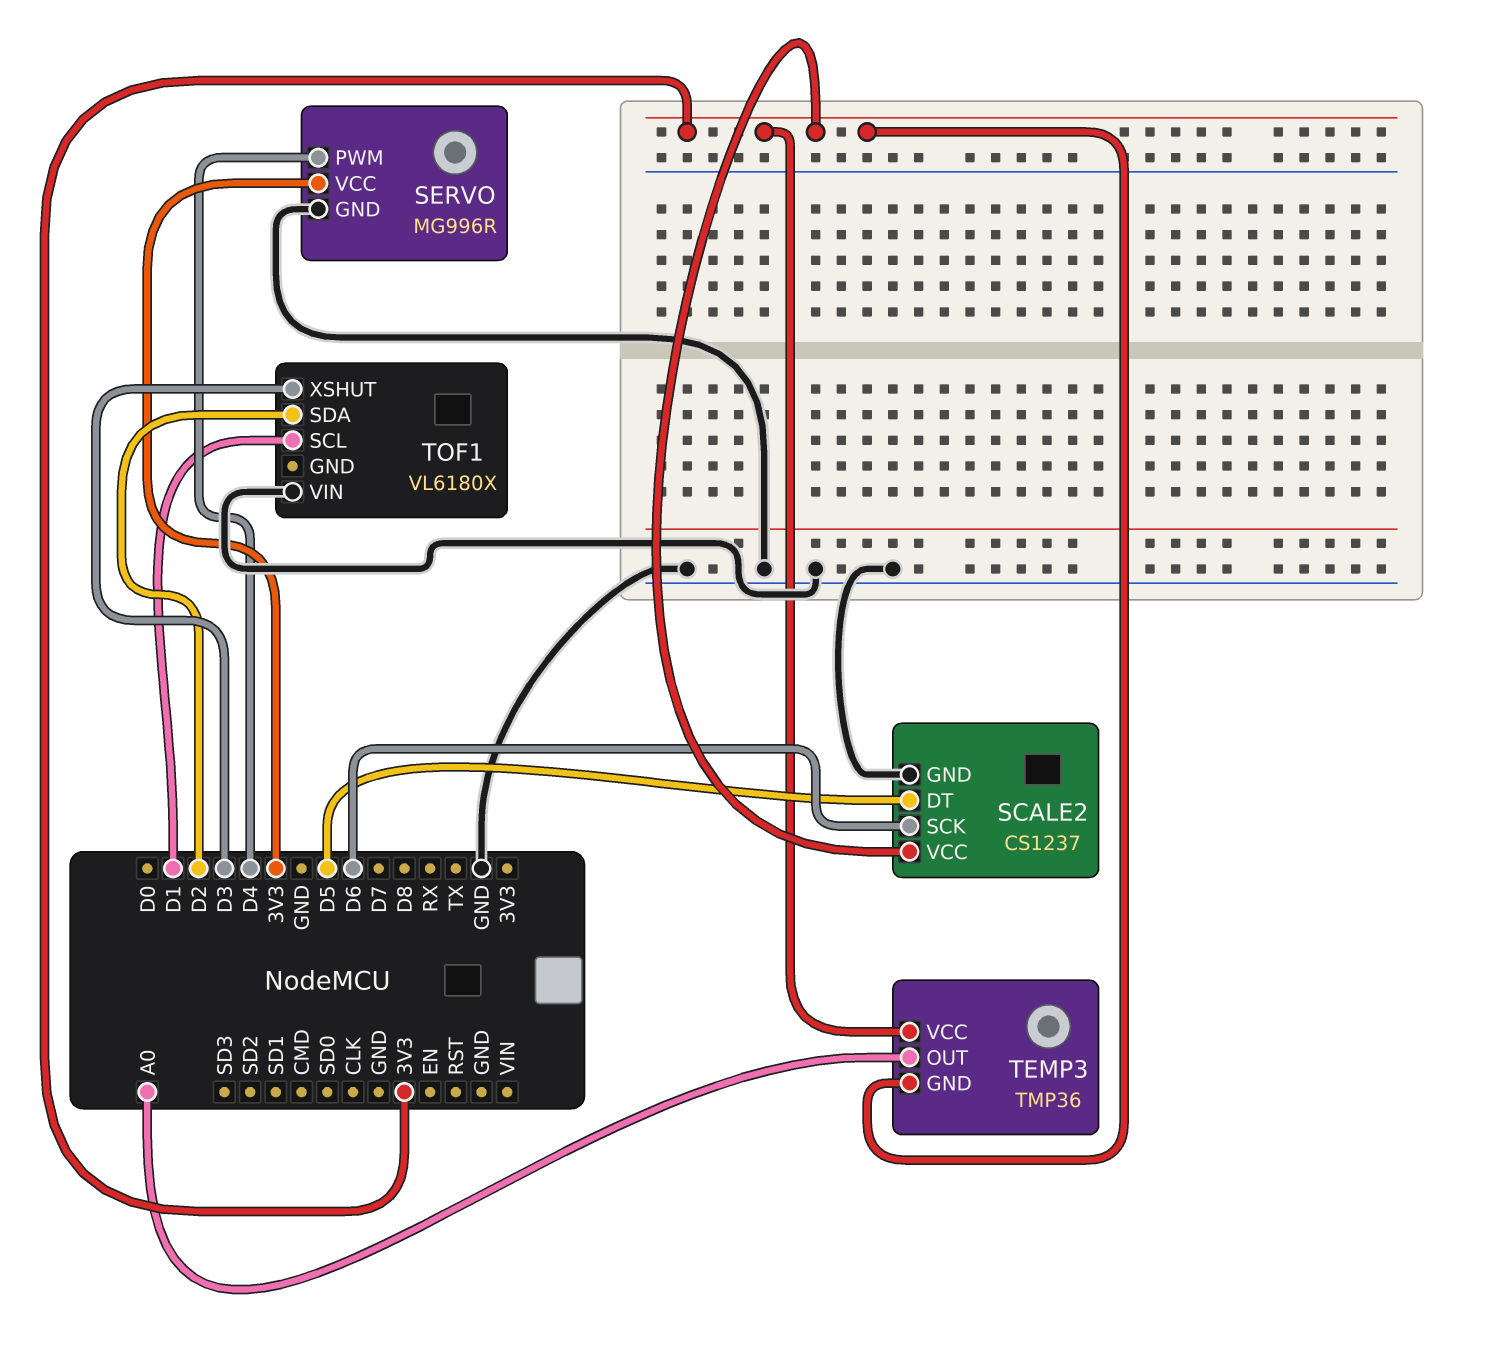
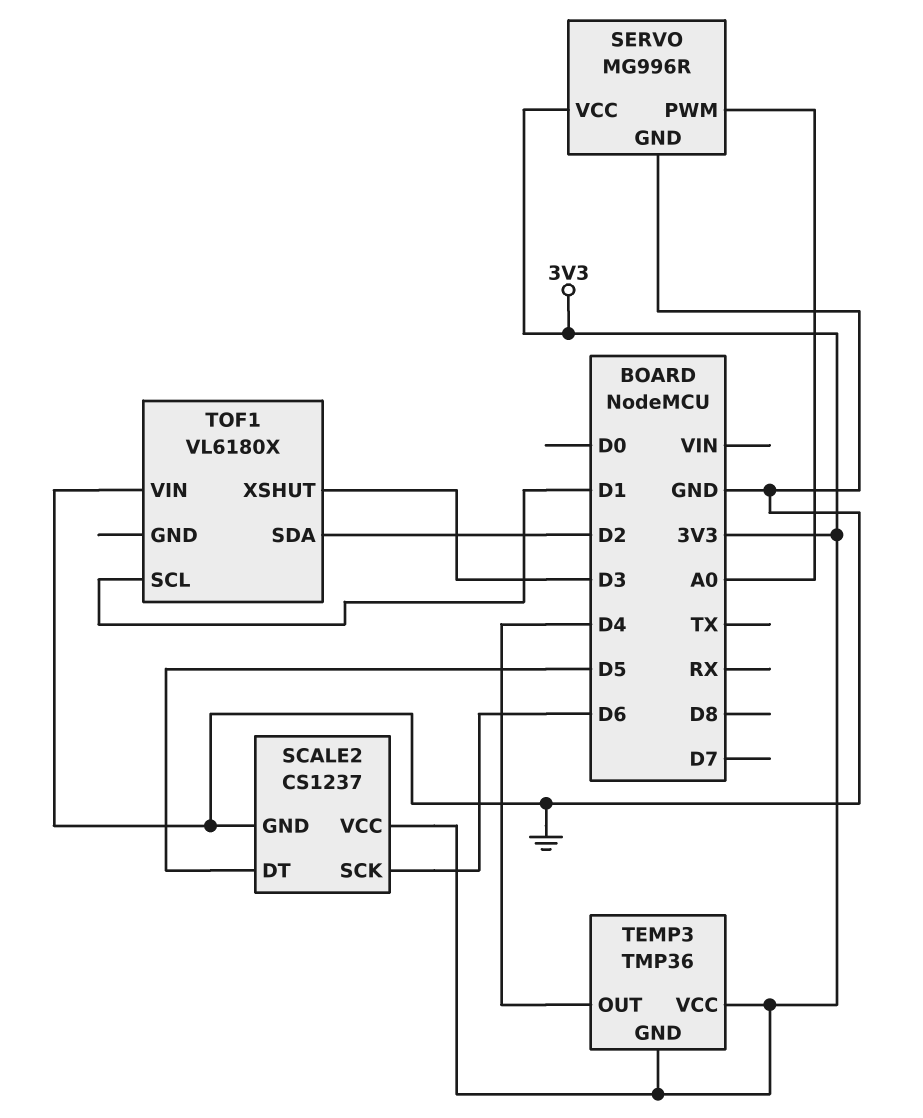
SERVO pin PWM: D4 -> A0
TEMP3 pin OUT: A0 -> D4

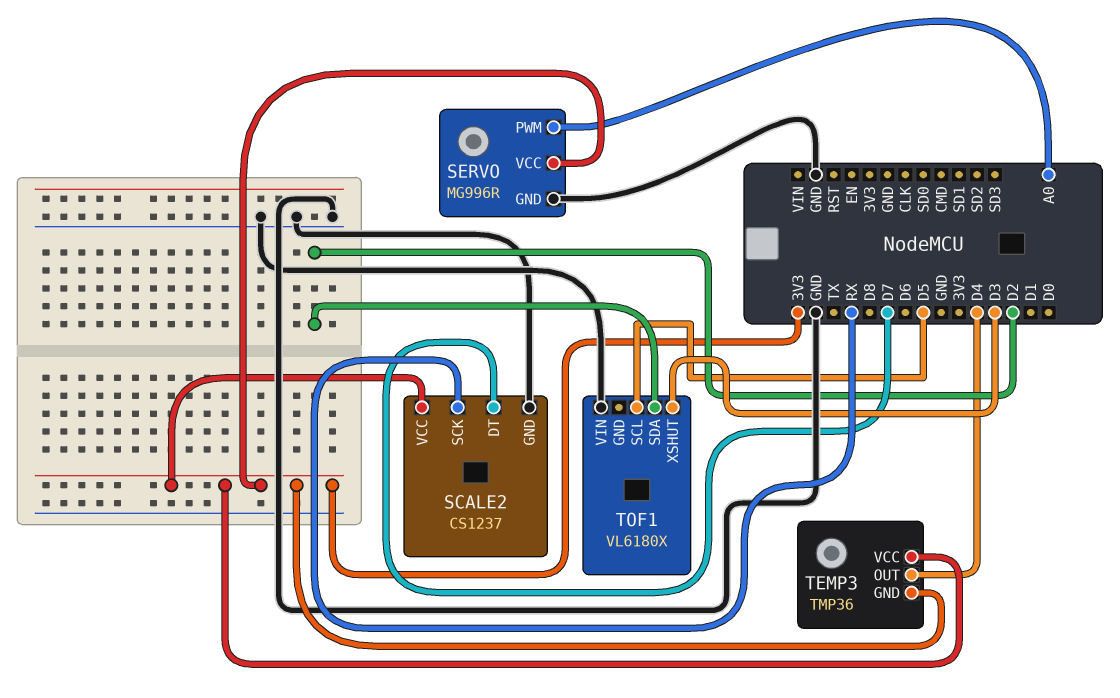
SCALE2 pin DT: D5 -> D7
SCALE2 pin SCK: D6 -> RX
TOF1 pin SCL: D1 -> D5

